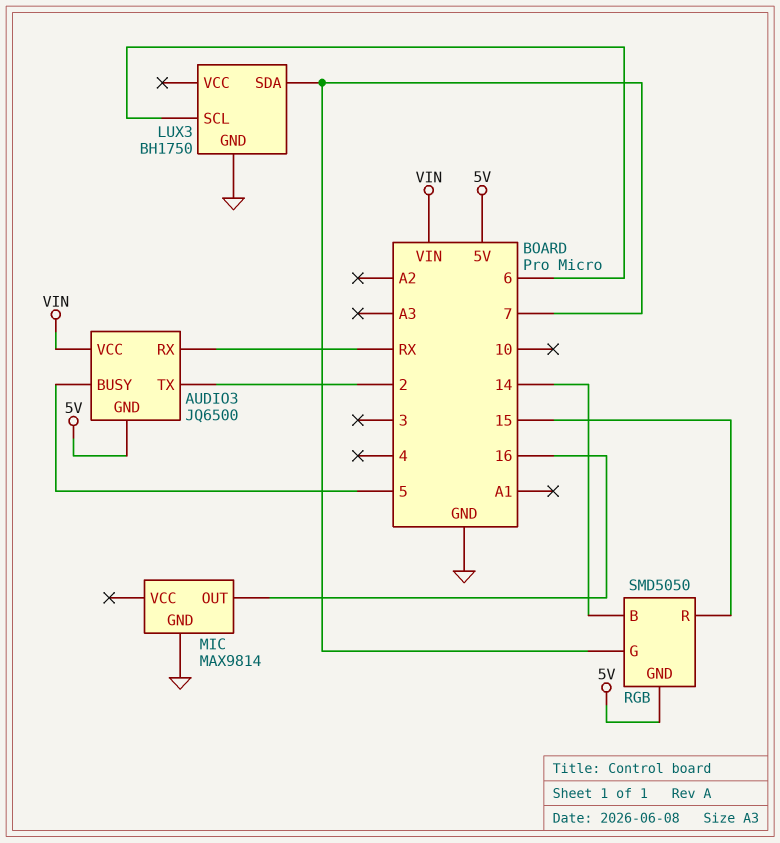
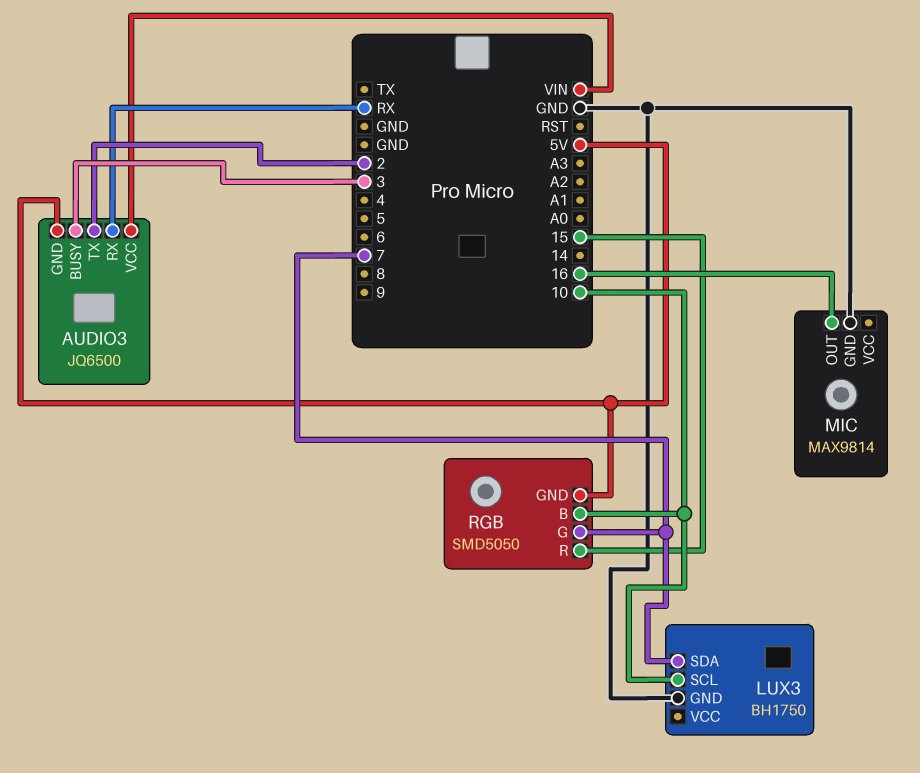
AUDIO3 pin BUSY: 5 -> 3
LUX3 pin SCL: 6 -> 10
RGB pin B: 14 -> 10

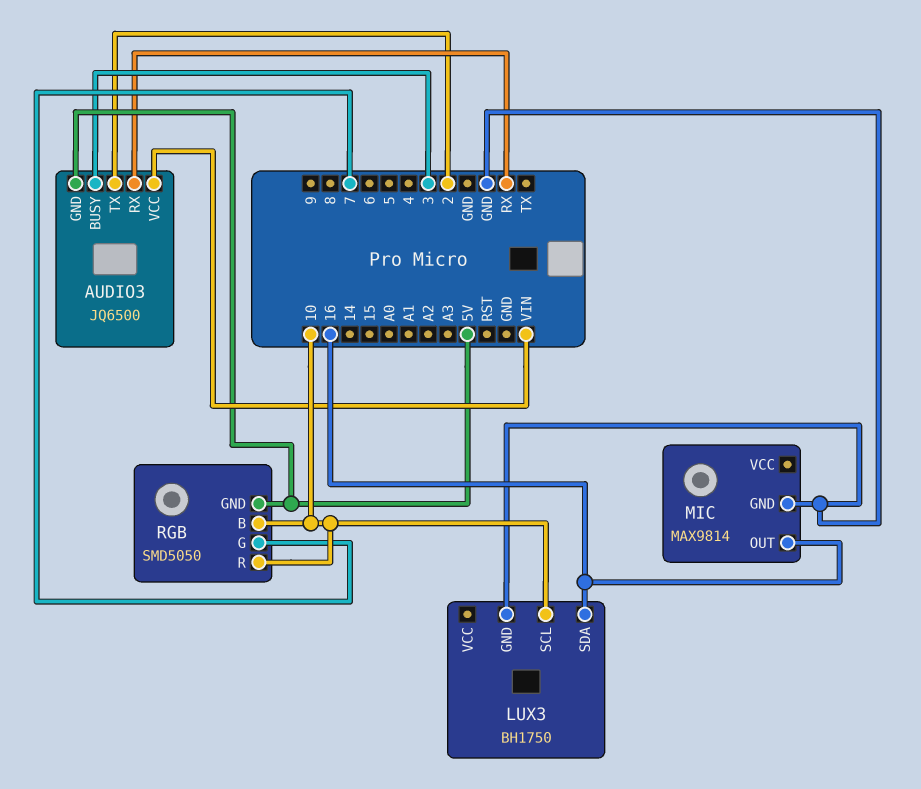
LUX3 pin SDA: 7 -> 16
RGB pin R: 15 -> 10

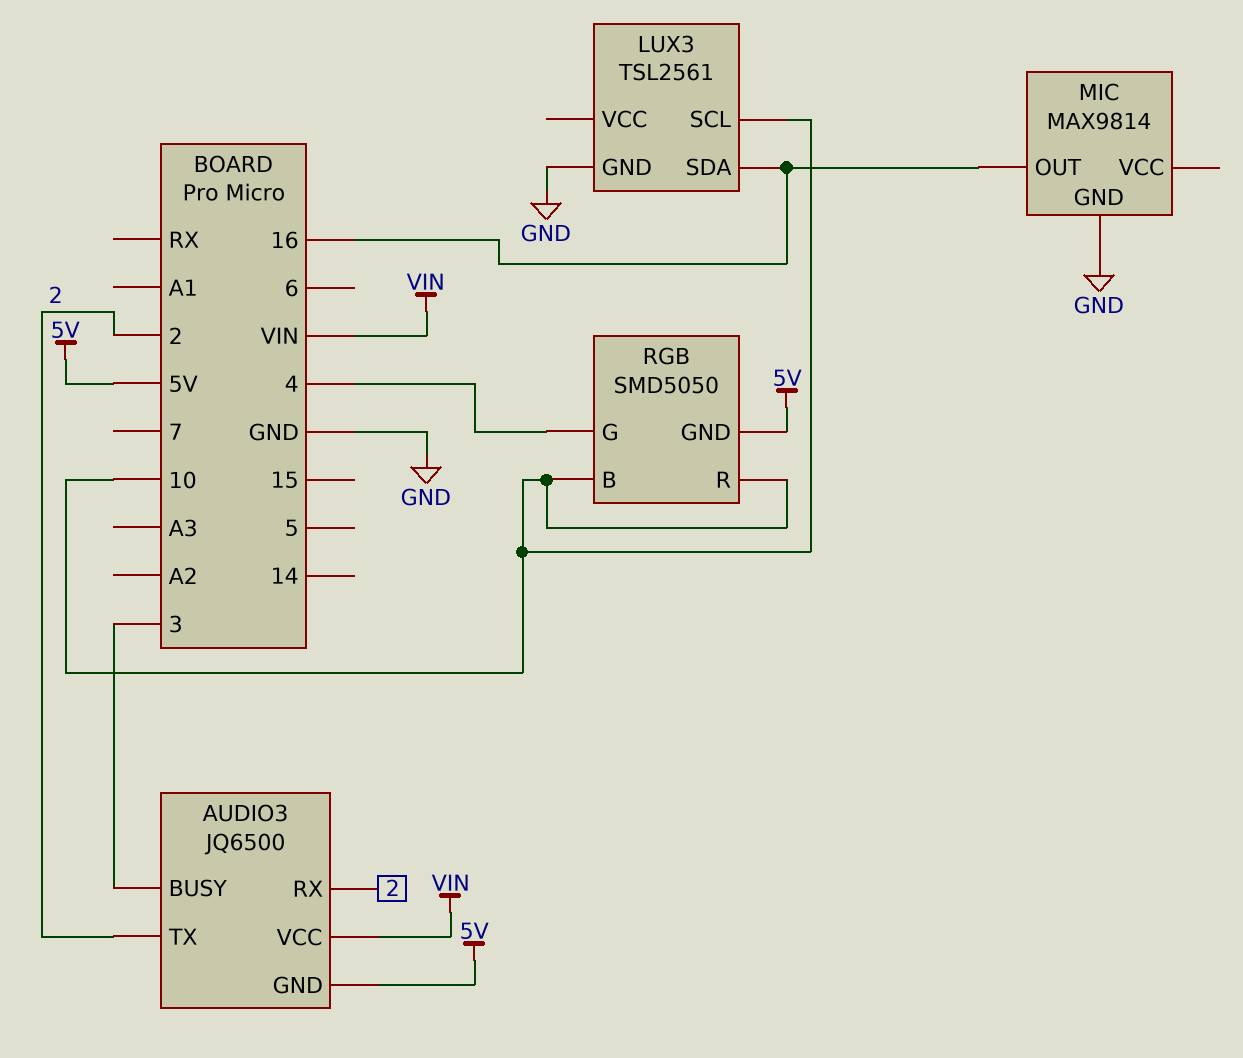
AUDIO3 pin RX: RX -> 2
LUX3: BH1750 -> TSL2561
RGB pin G: 7 -> 4

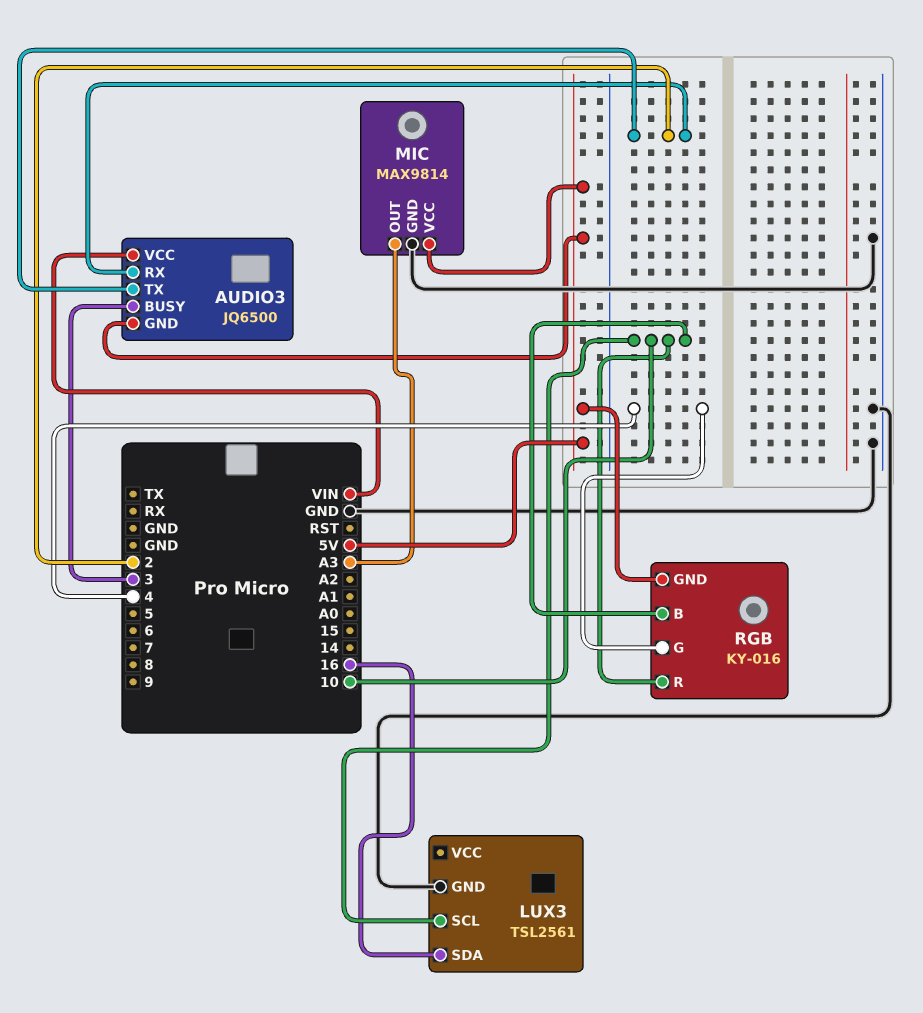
MIC pin OUT: 16 -> A3
MIC pin VCC: none -> 5V
RGB: SMD5050 -> KY-016

